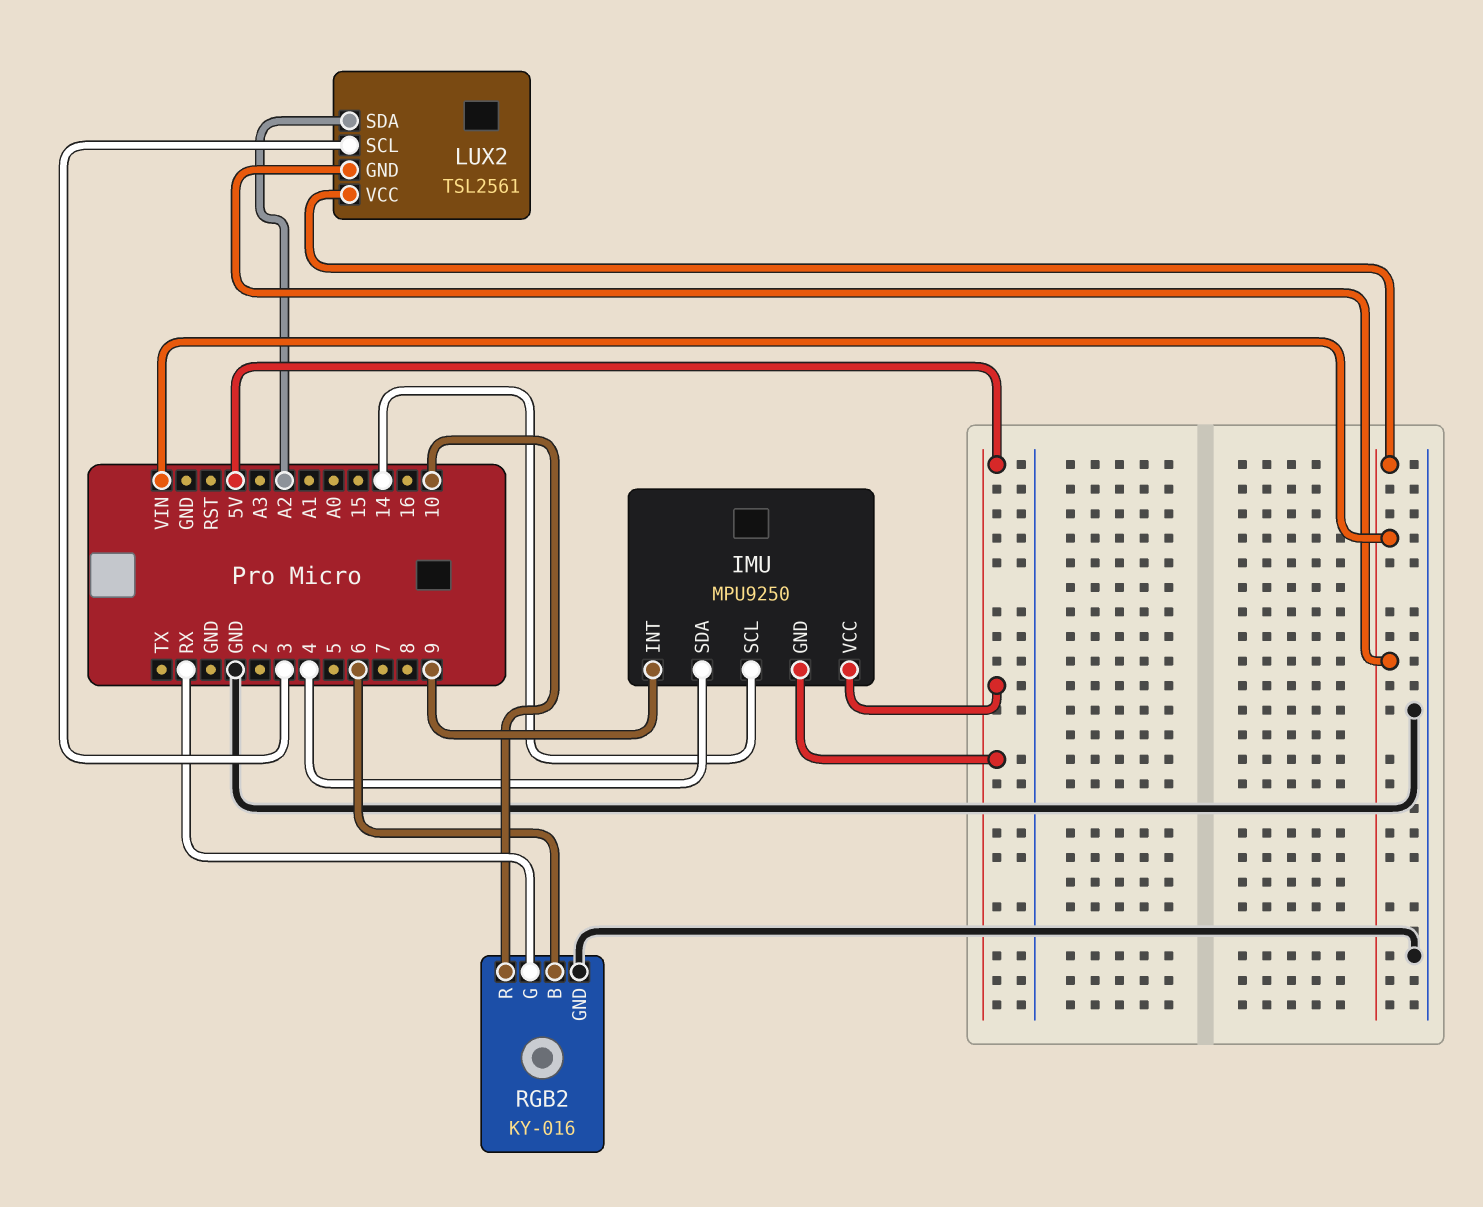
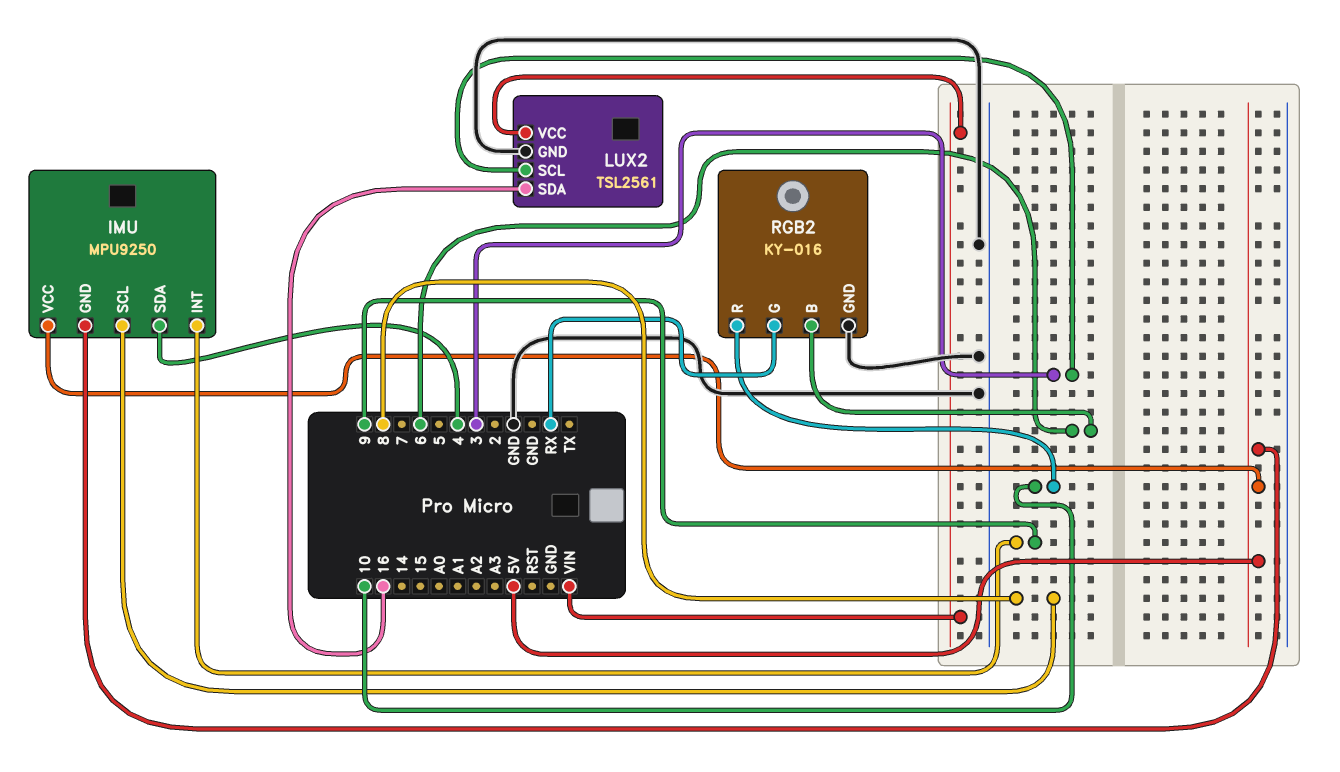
IMU pin SCL: 14 -> 8
LUX2 pin GND: VIN -> GND
LUX2 pin SDA: A2 -> 16

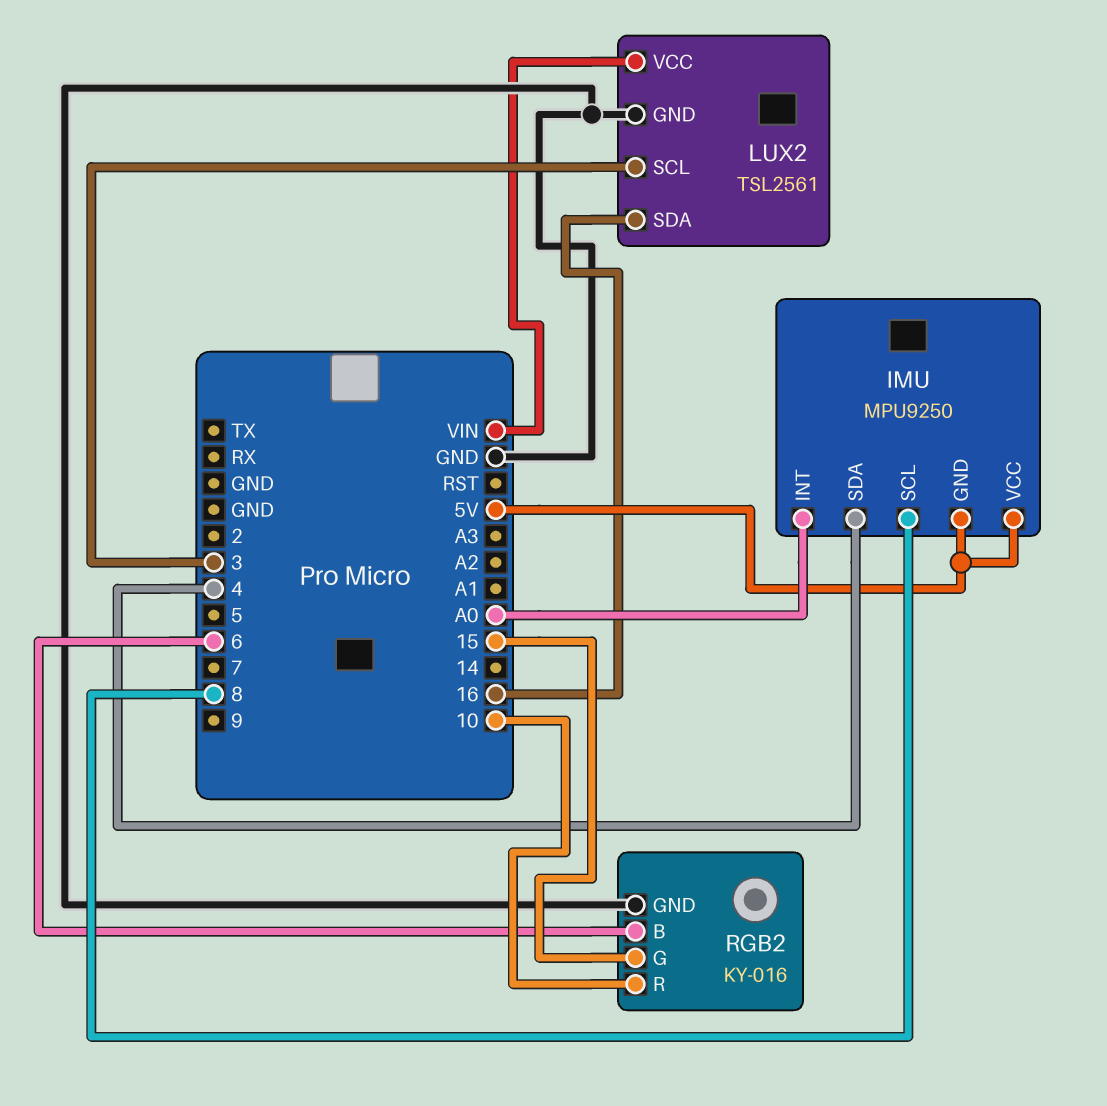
IMU pin INT: 9 -> A0
RGB2 pin G: RX -> 15

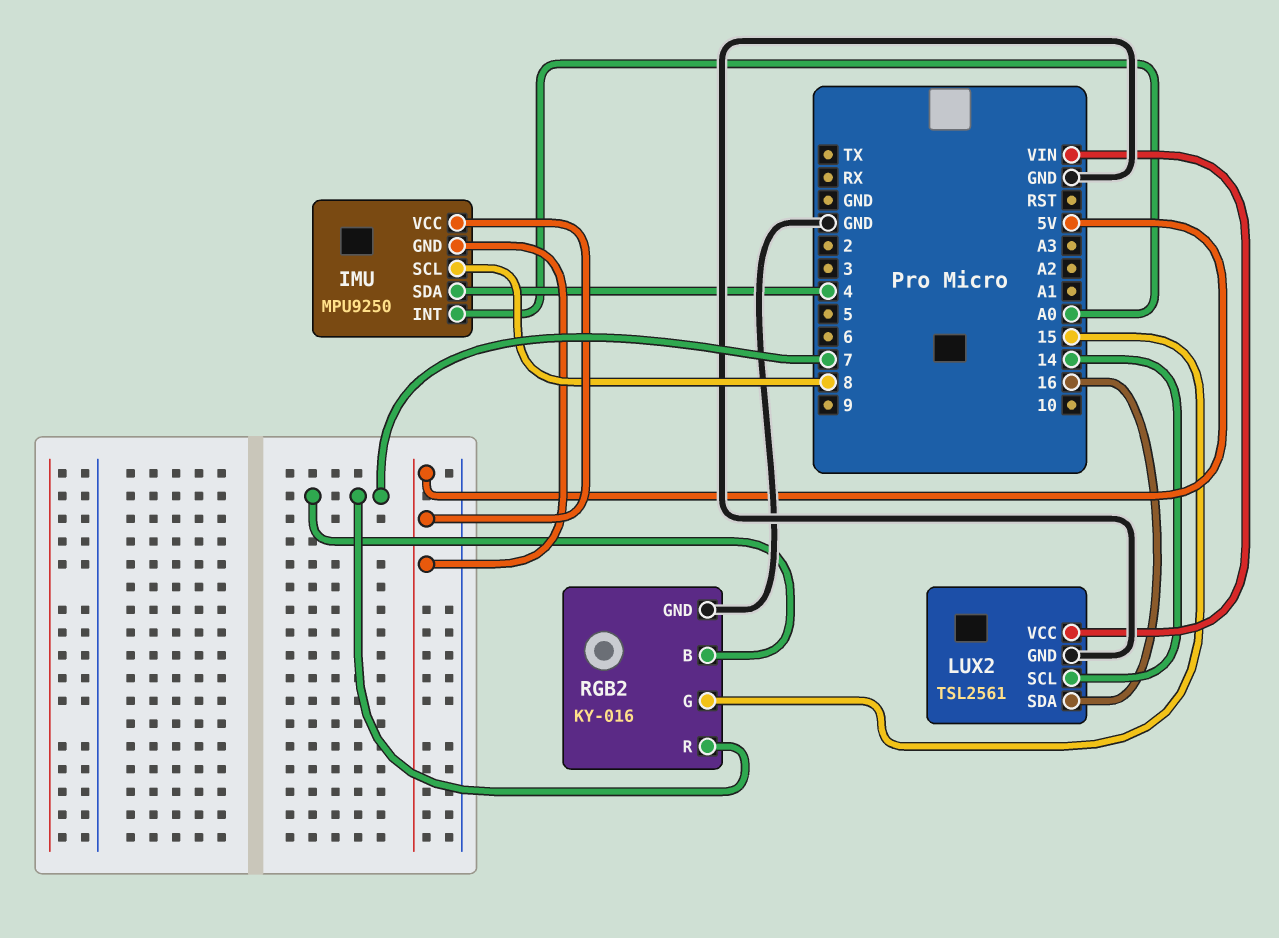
LUX2 pin SCL: 3 -> 14
RGB2 pin B: 6 -> 7
RGB2 pin R: 10 -> 7

